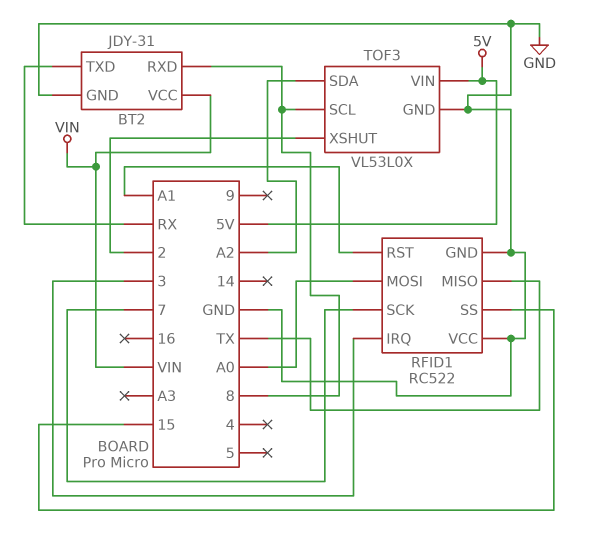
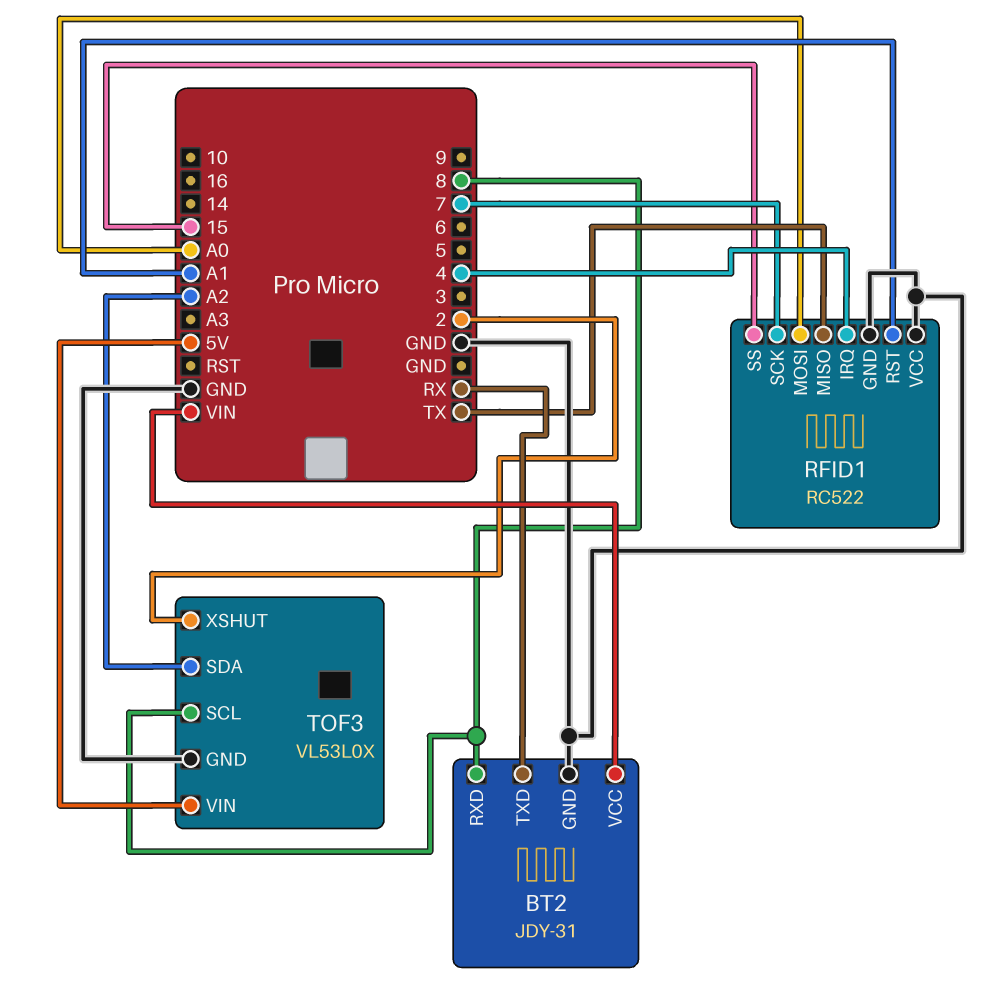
RFID1 pin IRQ: 3 -> 4

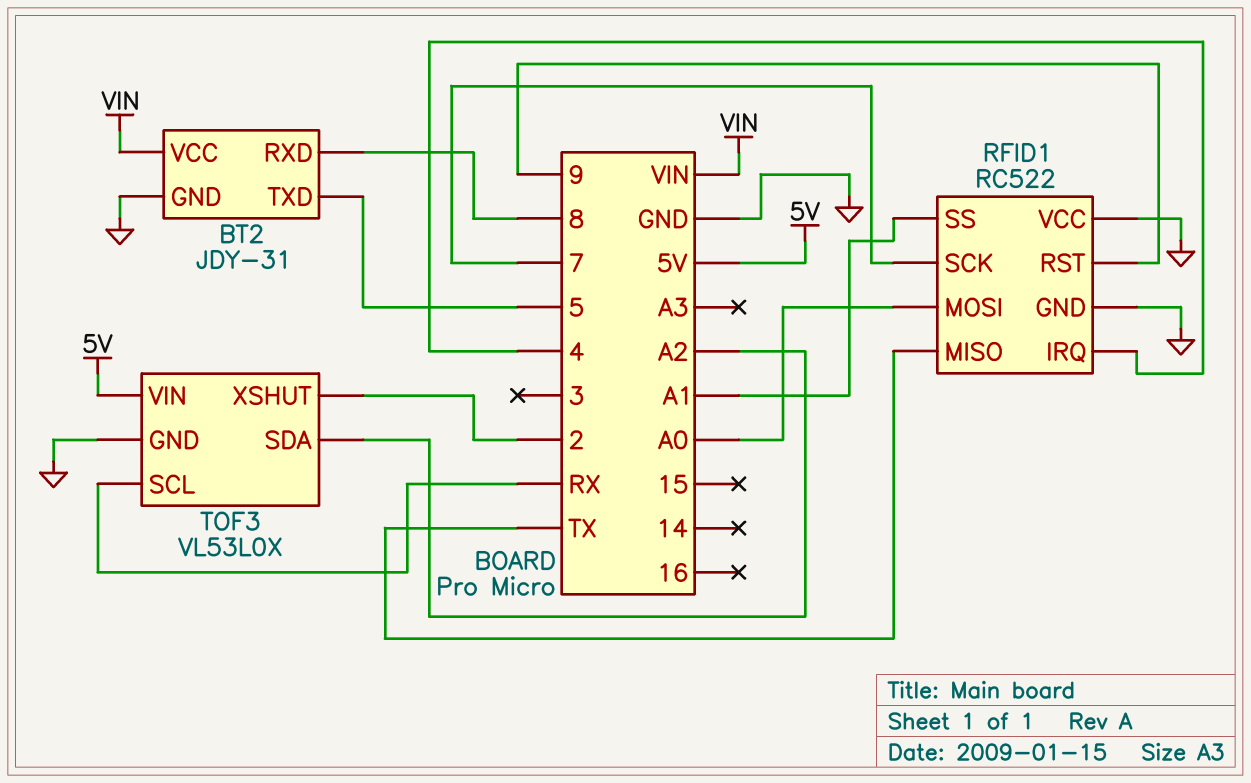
BT2 pin TXD: RX -> 5
RFID1 pin RST: A1 -> 9
RFID1 pin SS: 15 -> A1
TOF3 pin SCL: 8 -> RX

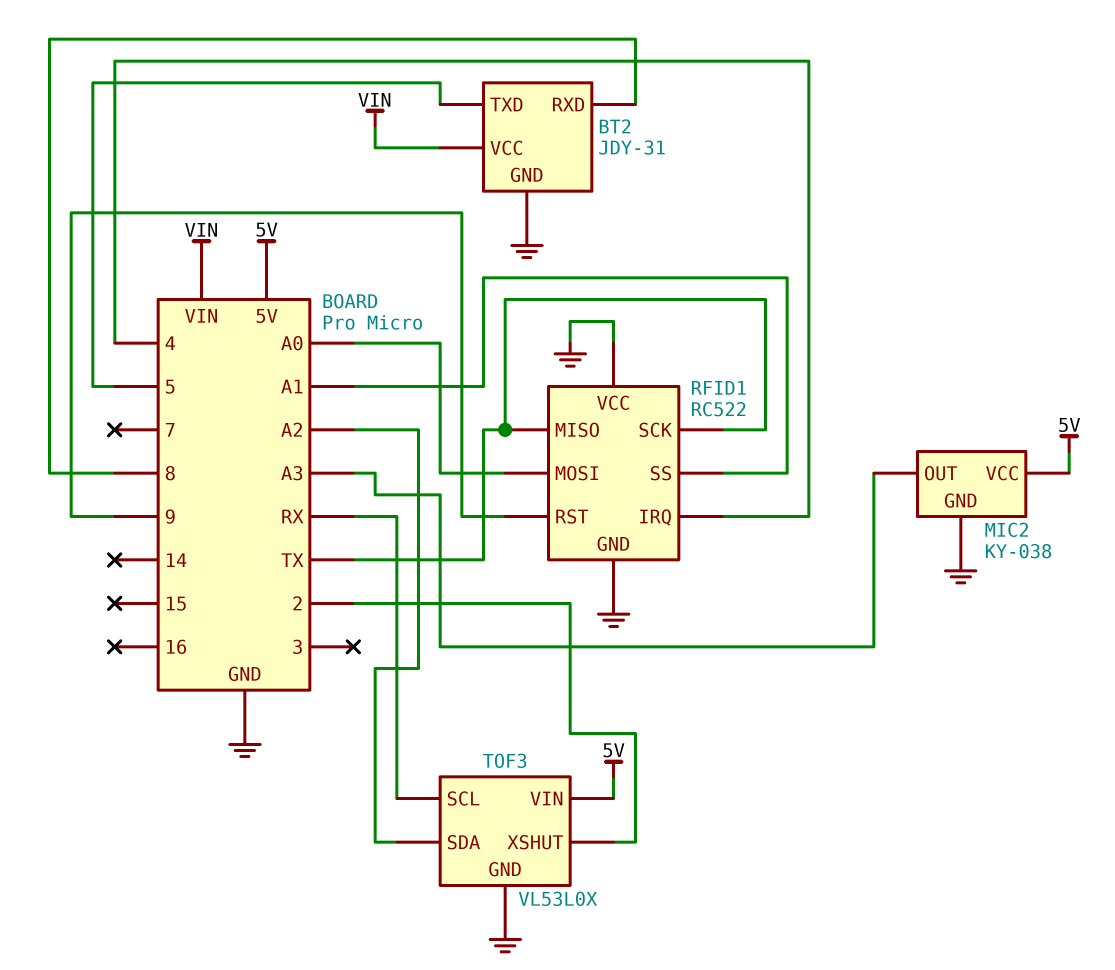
MIC2: none -> KY-038
MIC2 pin GND: none -> GND
MIC2 pin OUT: none -> A3
MIC2 pin VCC: none -> 5V
RFID1 pin SCK: 7 -> TX

